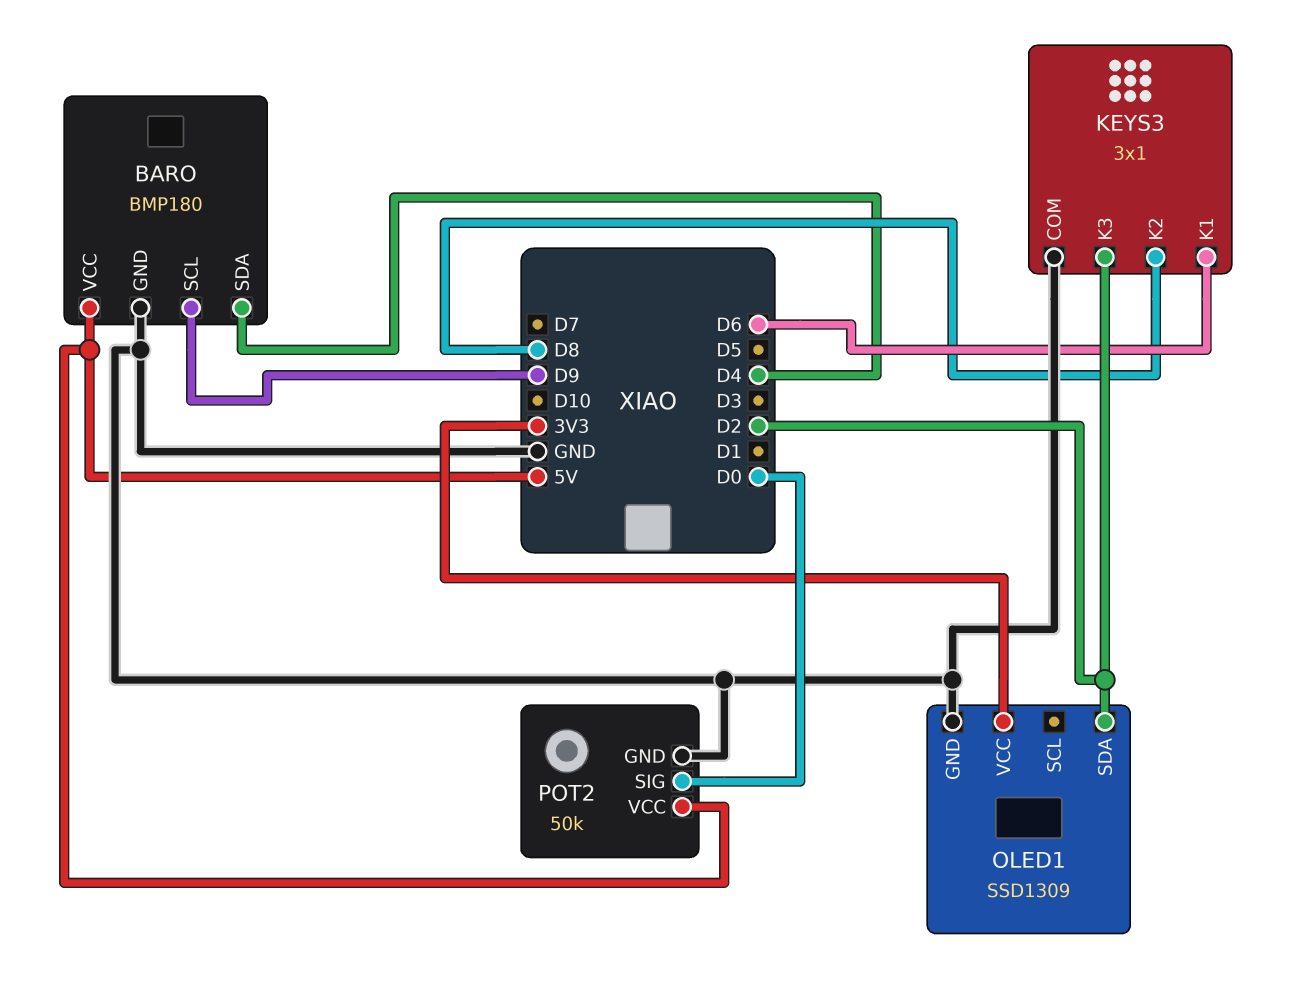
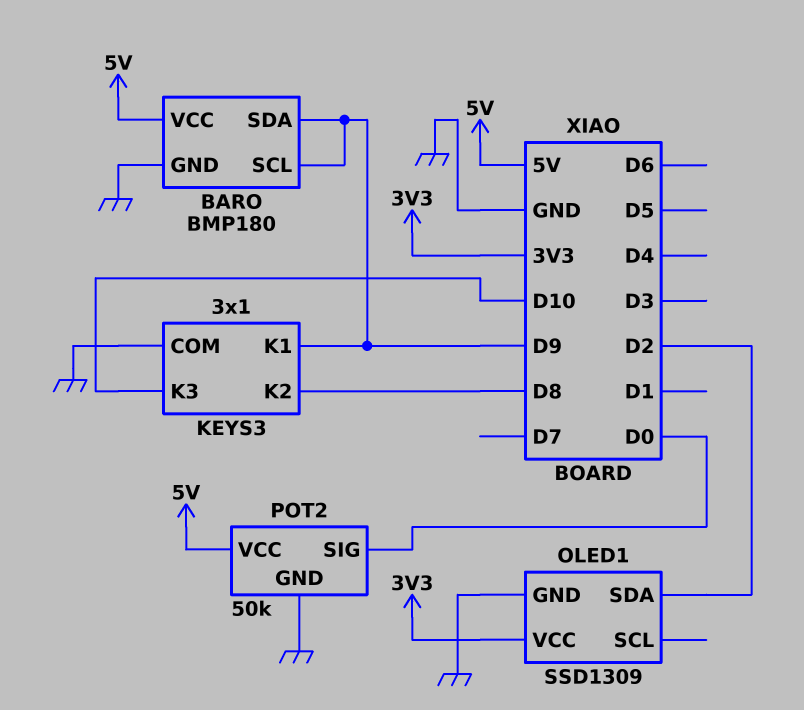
BARO pin SDA: D4 -> D9
KEYS3 pin K1: D6 -> D9
KEYS3 pin K3: D2 -> D10

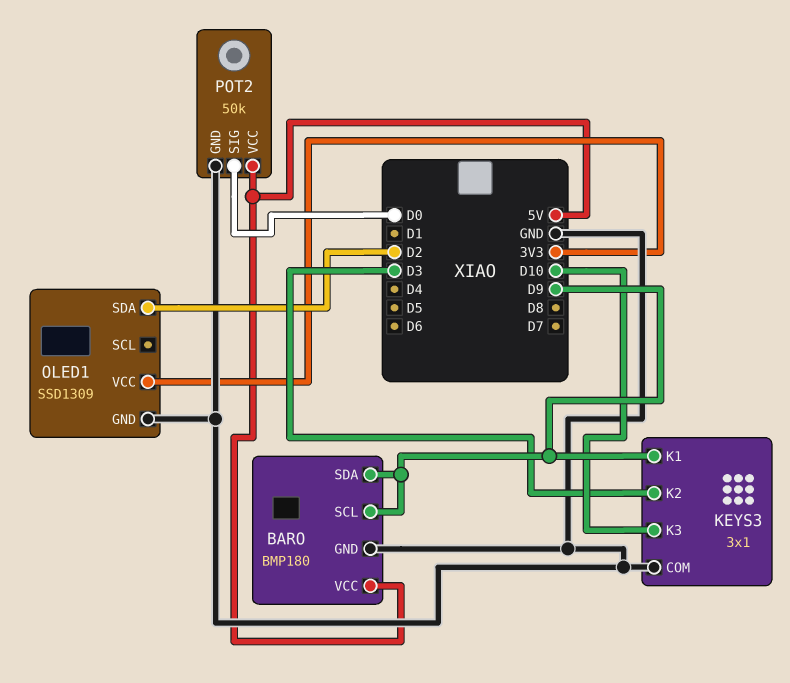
KEYS3 pin K2: D8 -> D3

